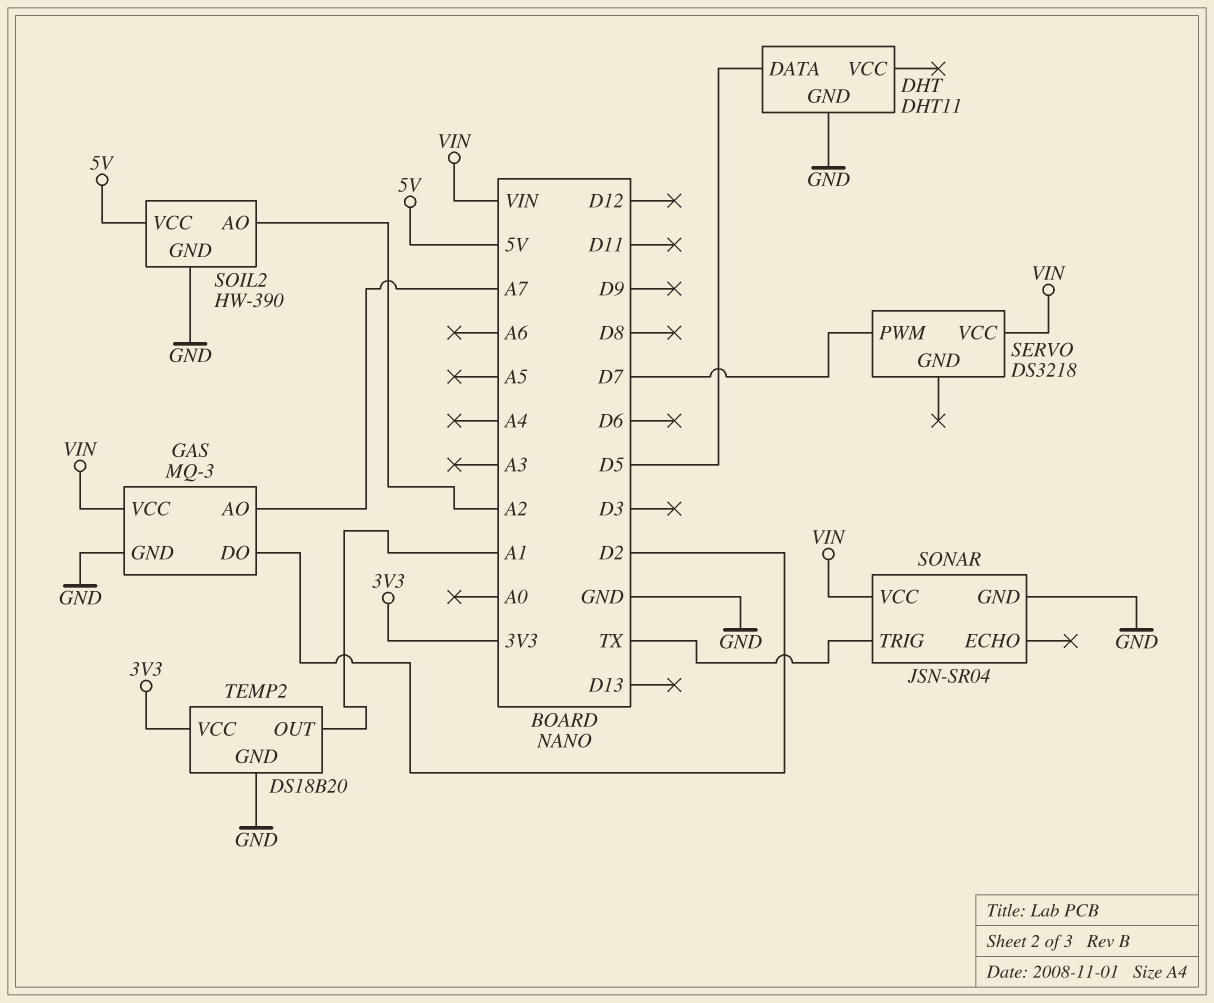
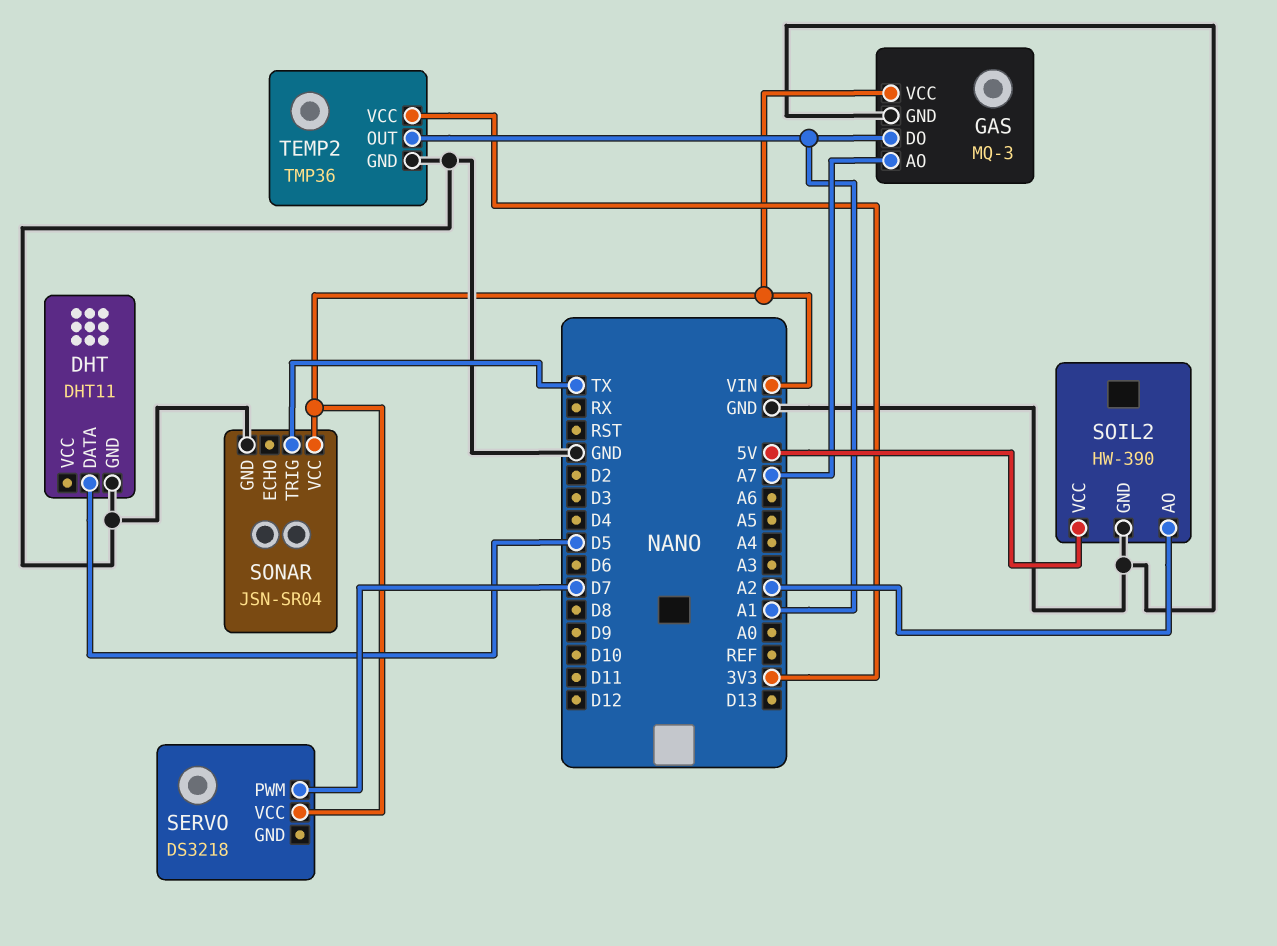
GAS pin DO: D2 -> A1
TEMP2: DS18B20 -> TMP36

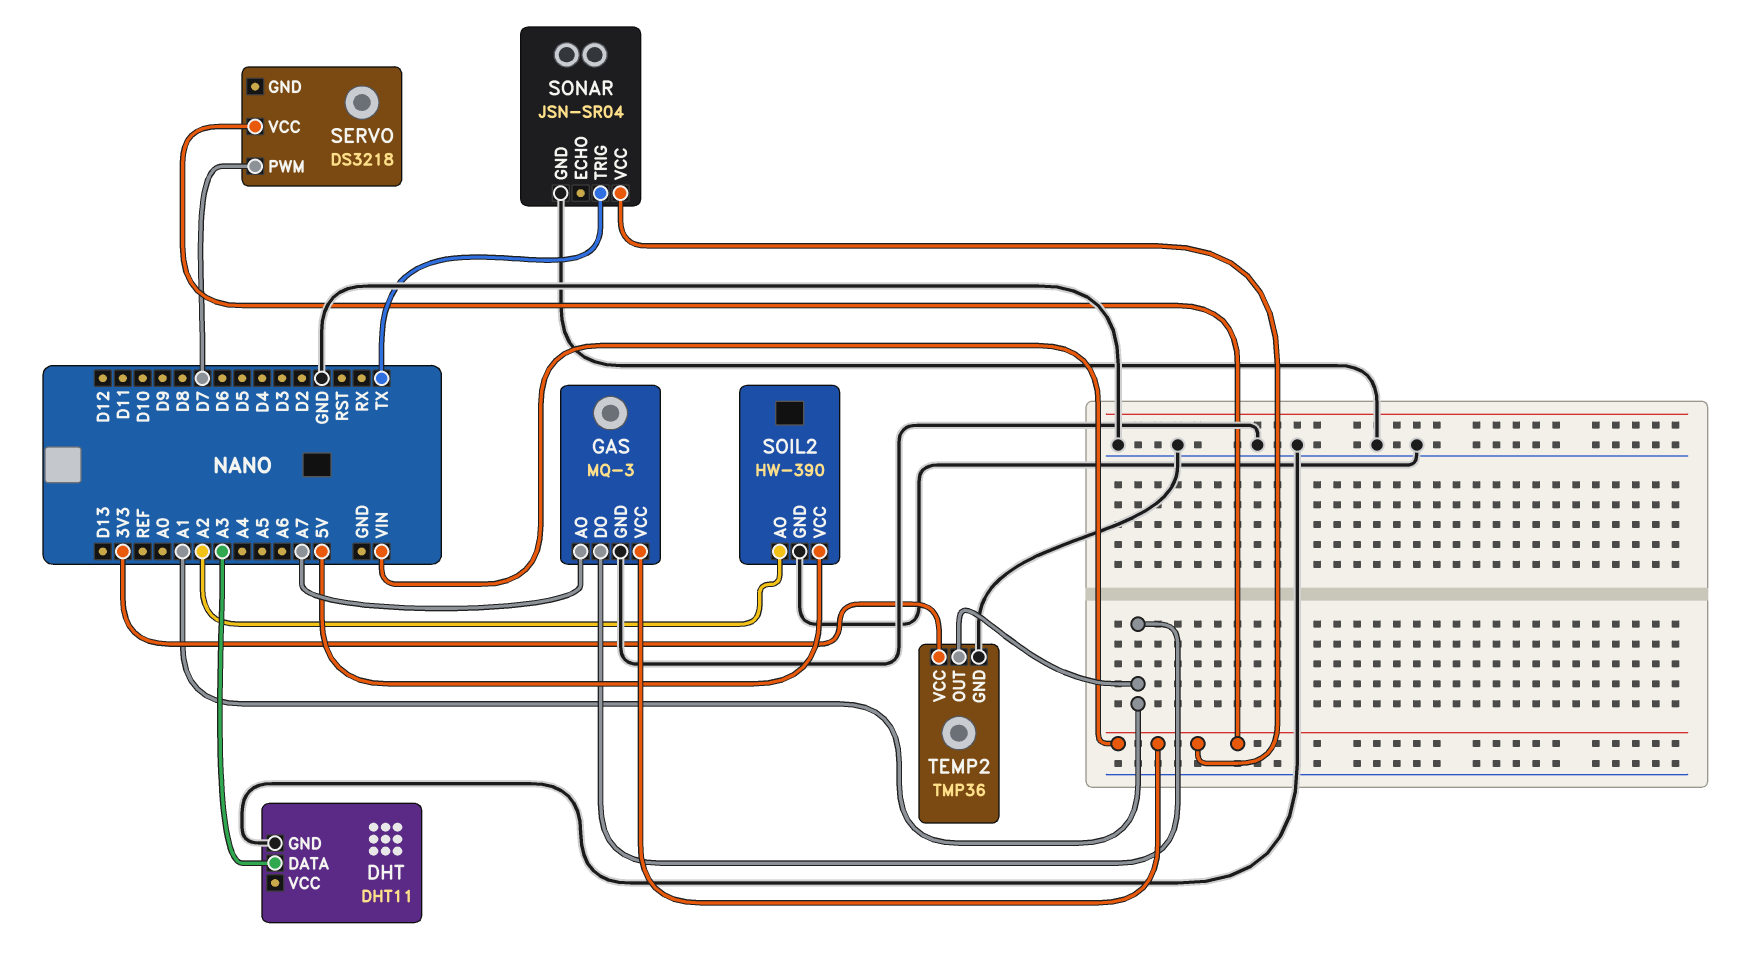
DHT pin DATA: D5 -> A3

